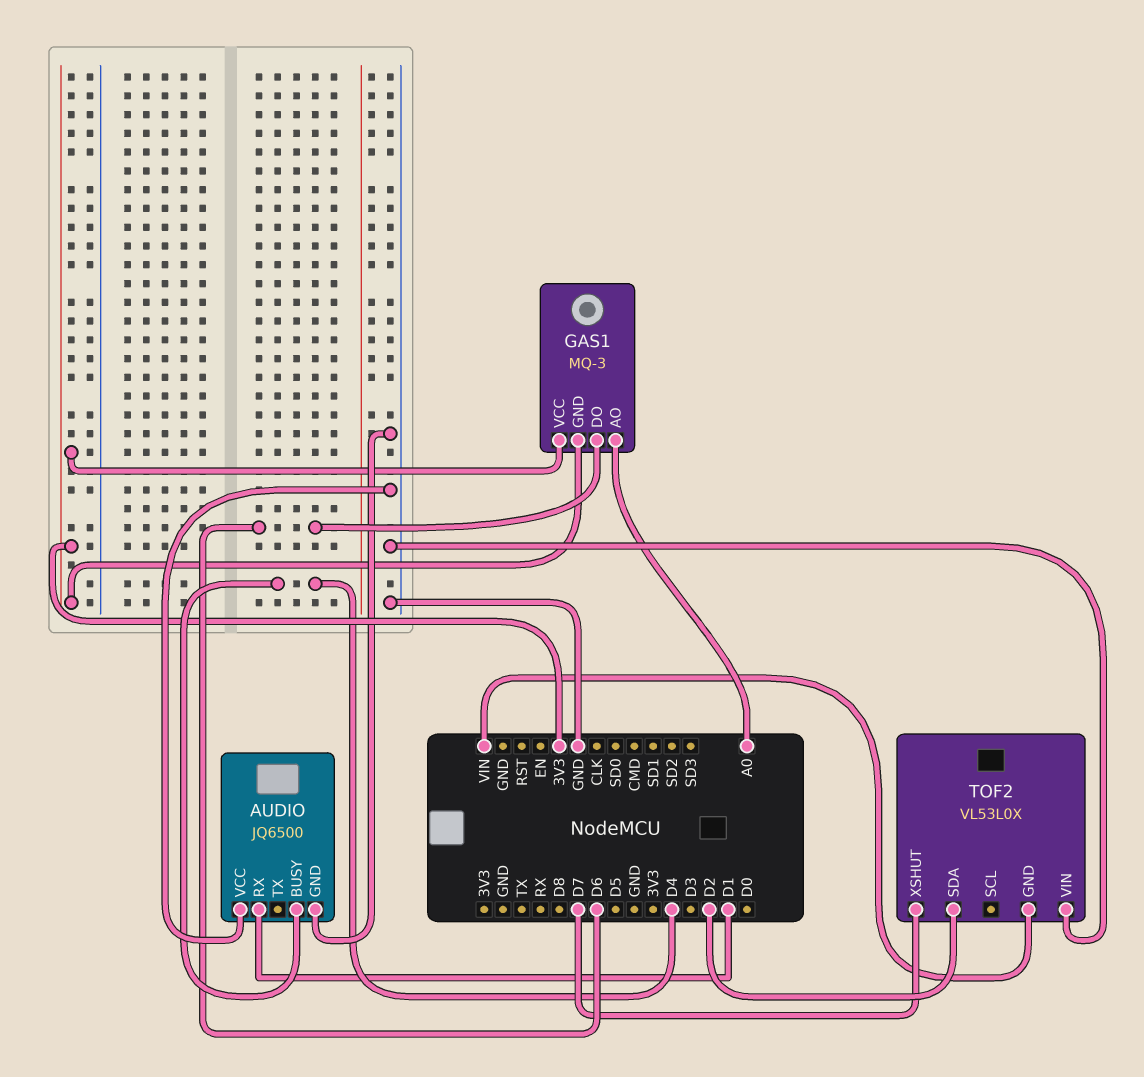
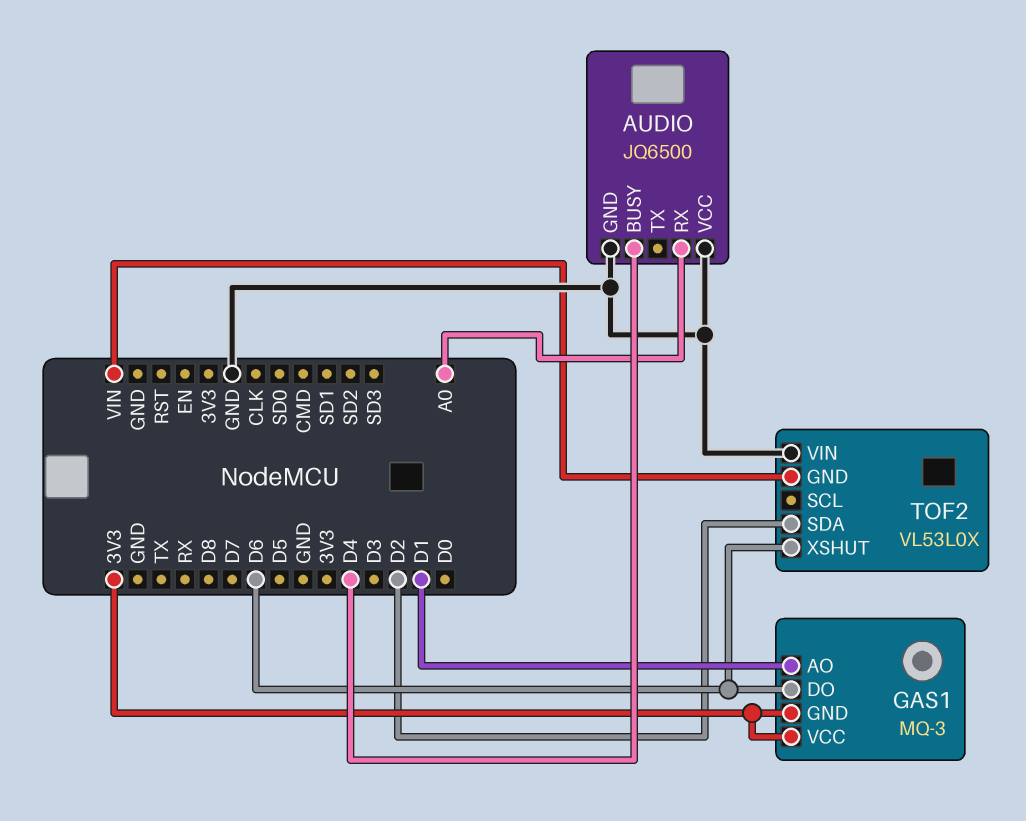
AUDIO pin RX: D1 -> A0
GAS1 pin AO: A0 -> D1
TOF2 pin XSHUT: D7 -> D6

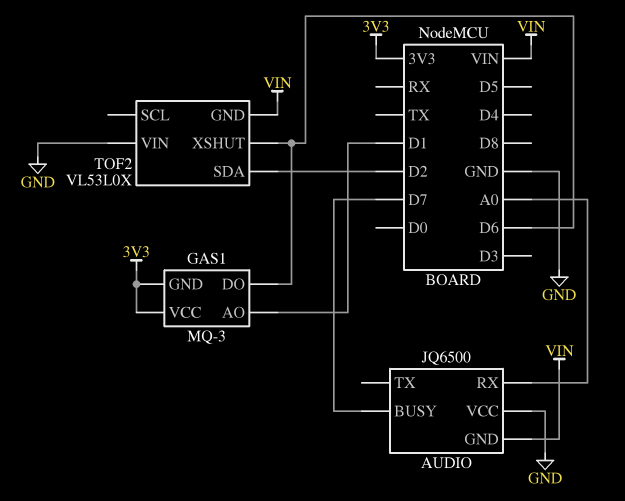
AUDIO pin BUSY: D4 -> D7
AUDIO pin GND: GND -> VIN

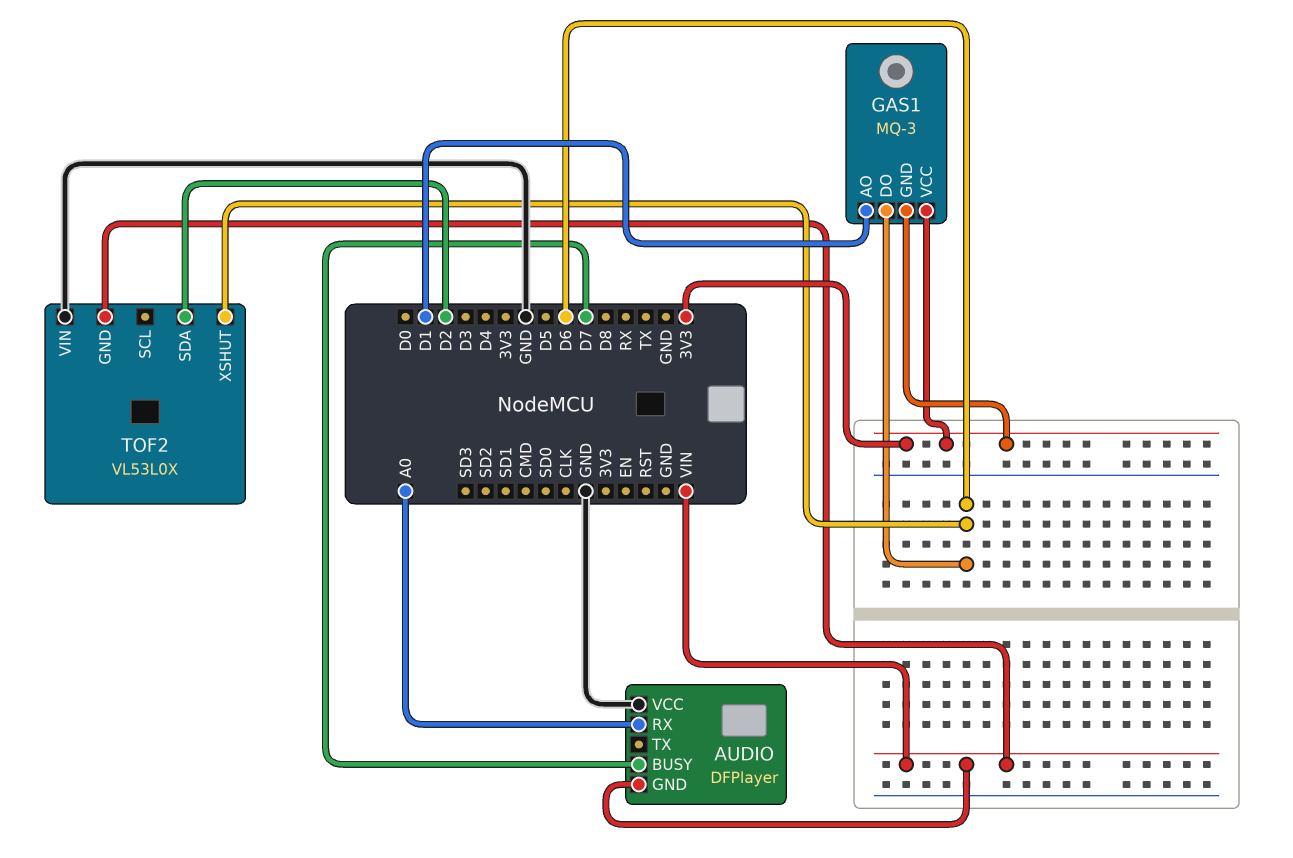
AUDIO: JQ6500 -> DFPlayer

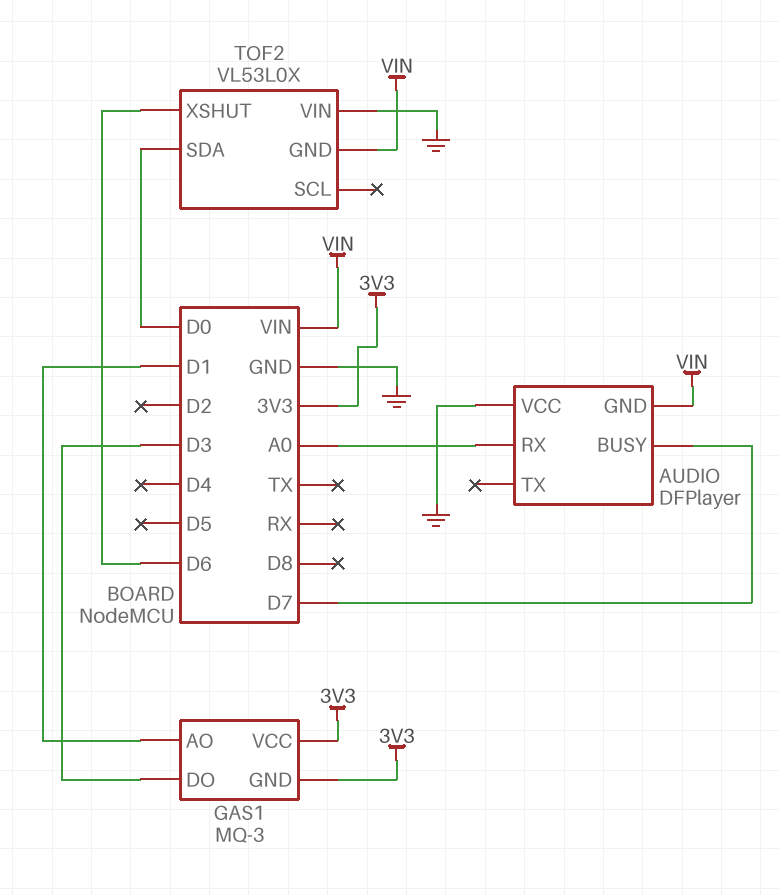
GAS1 pin DO: D6 -> D3
TOF2 pin SDA: D2 -> D0

